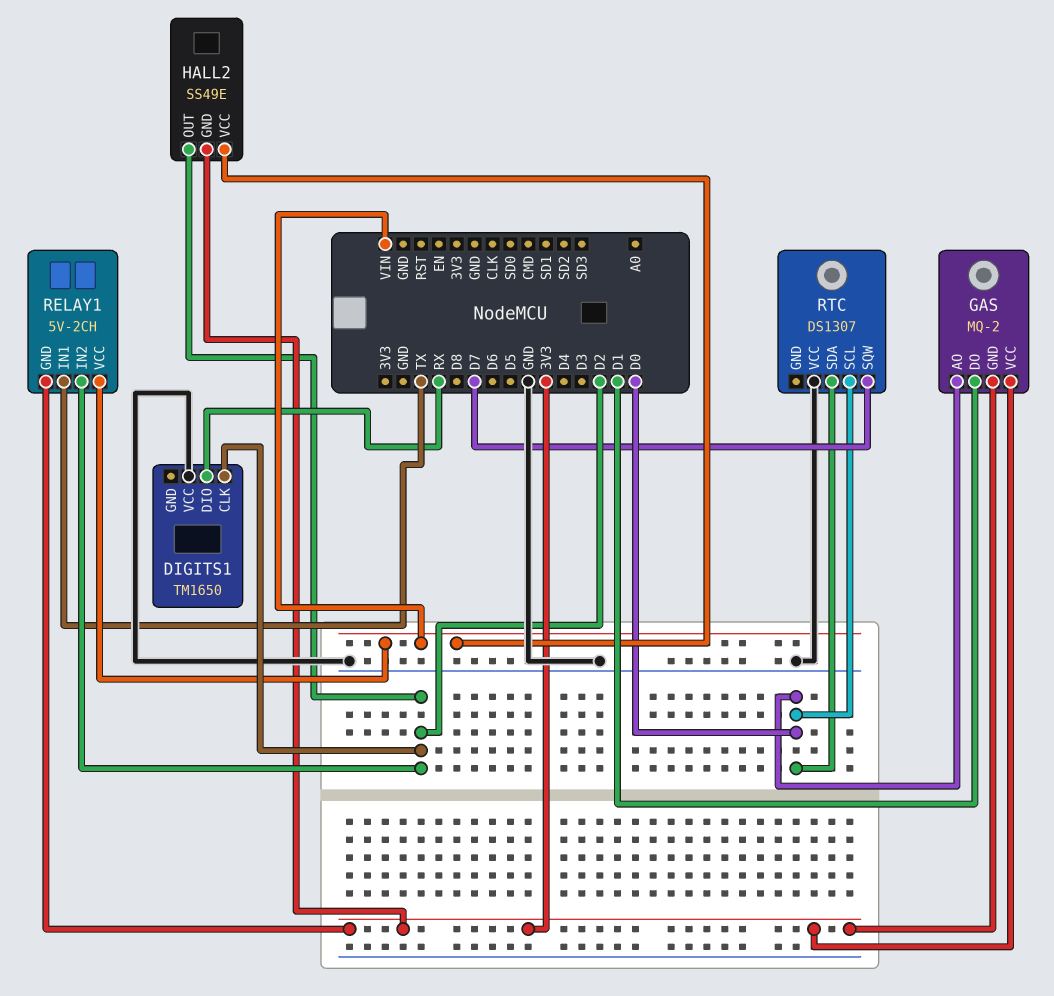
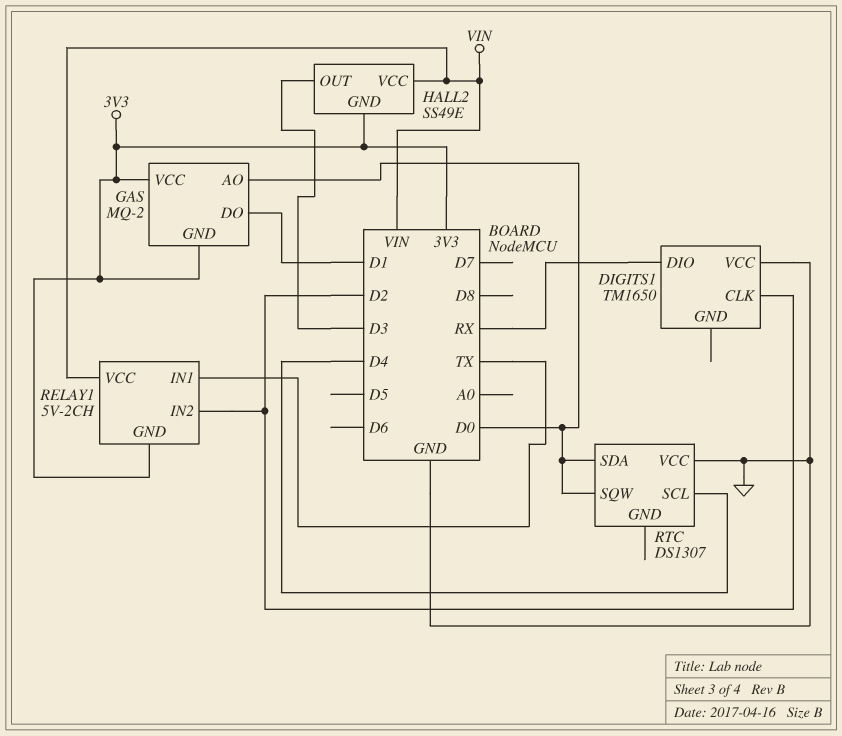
HALL2 pin OUT: D2 -> D3
RTC pin SCL: D0 -> D4
RTC pin SQW: D7 -> D0

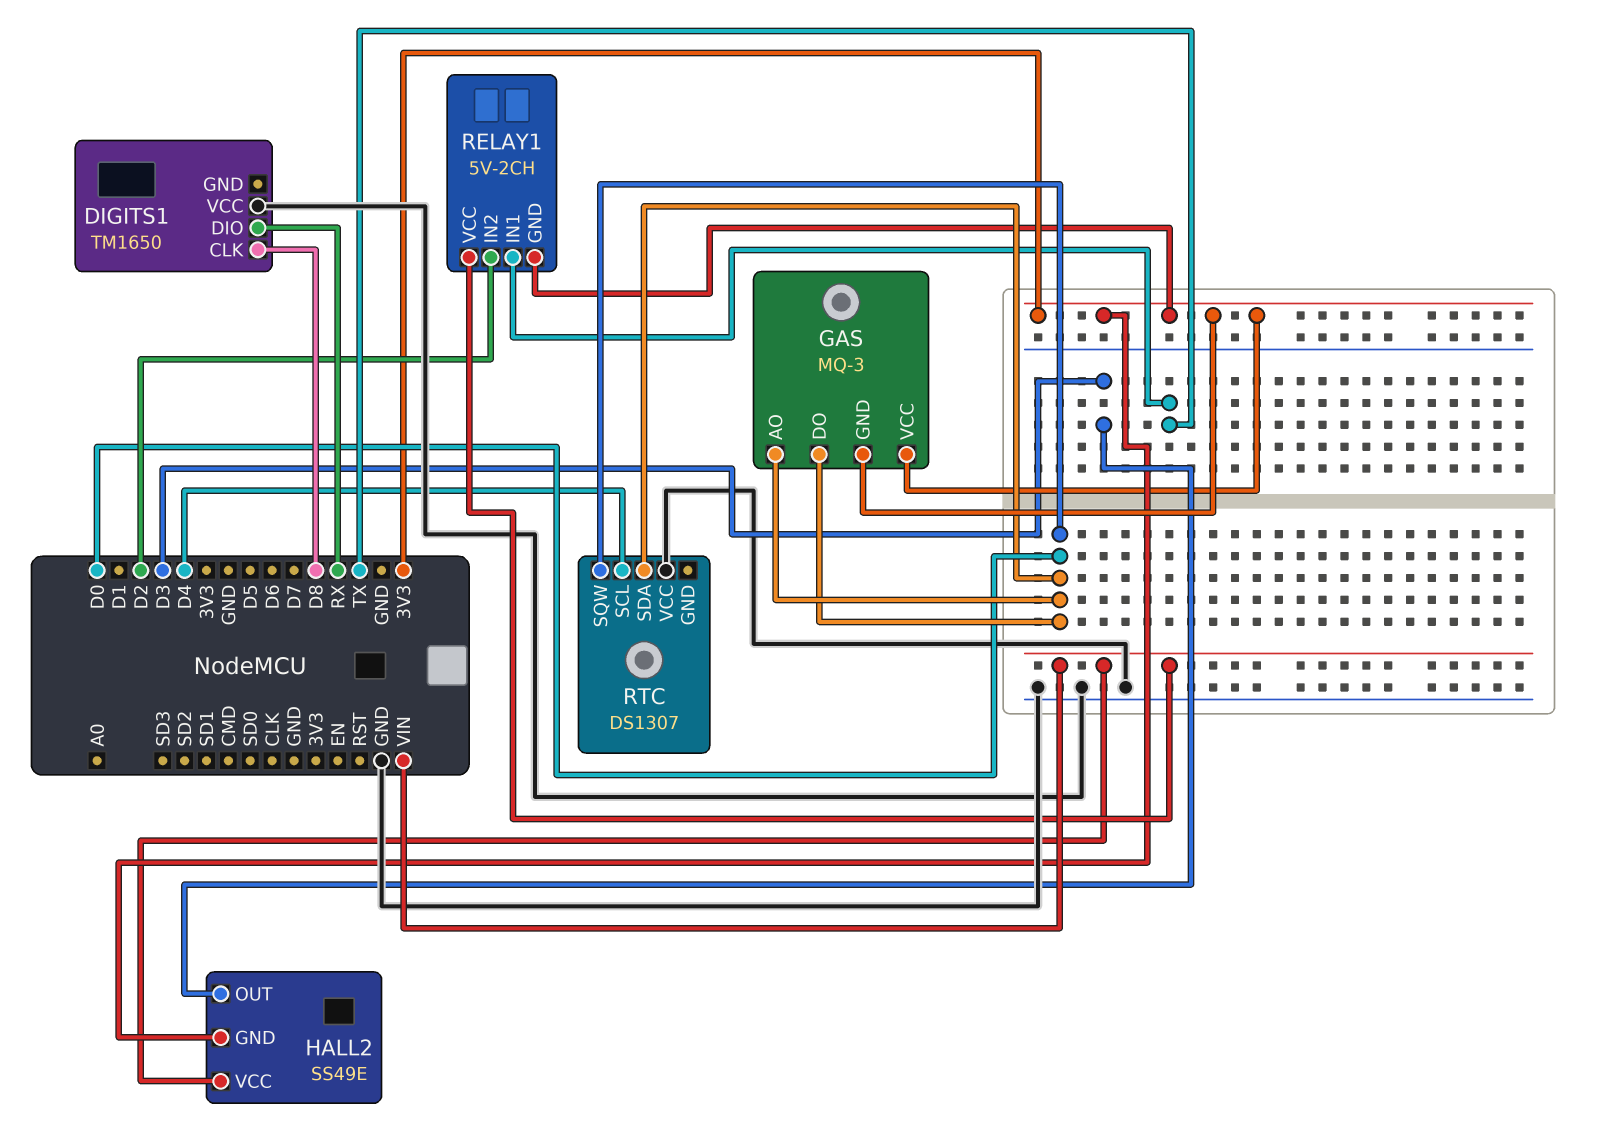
DIGITS1 pin CLK: D2 -> D8
GAS: MQ-2 -> MQ-3
GAS pin DO: D1 -> D0

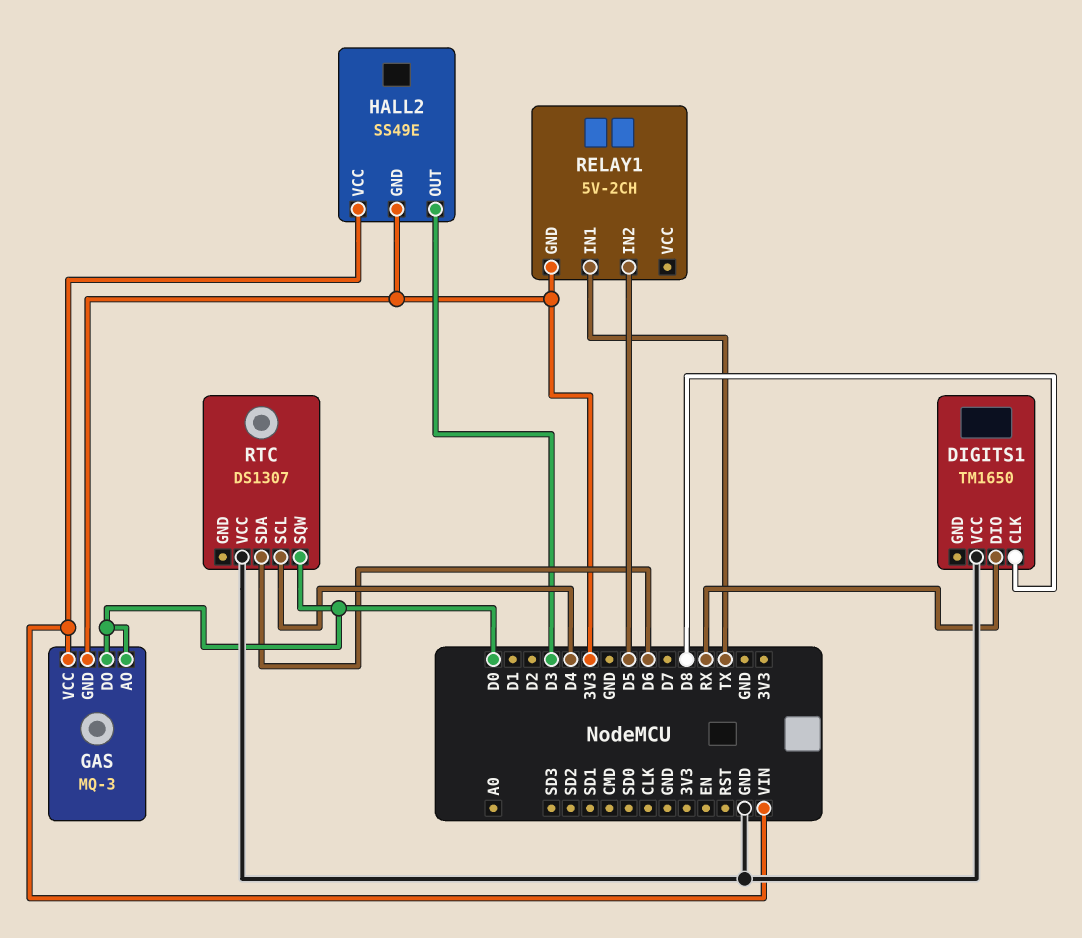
GAS pin VCC: 3V3 -> VIN
RELAY1 pin IN2: D2 -> D5
RELAY1 pin VCC: VIN -> none
RTC pin SDA: D0 -> D6

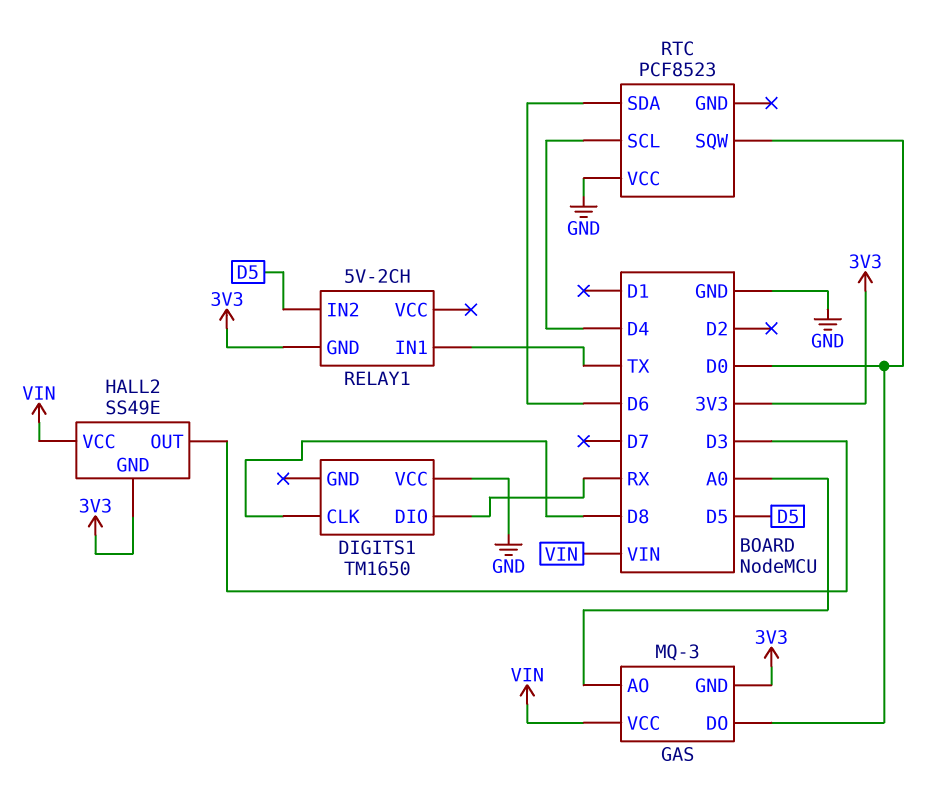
GAS pin AO: D0 -> A0
RTC: DS1307 -> PCF8523

